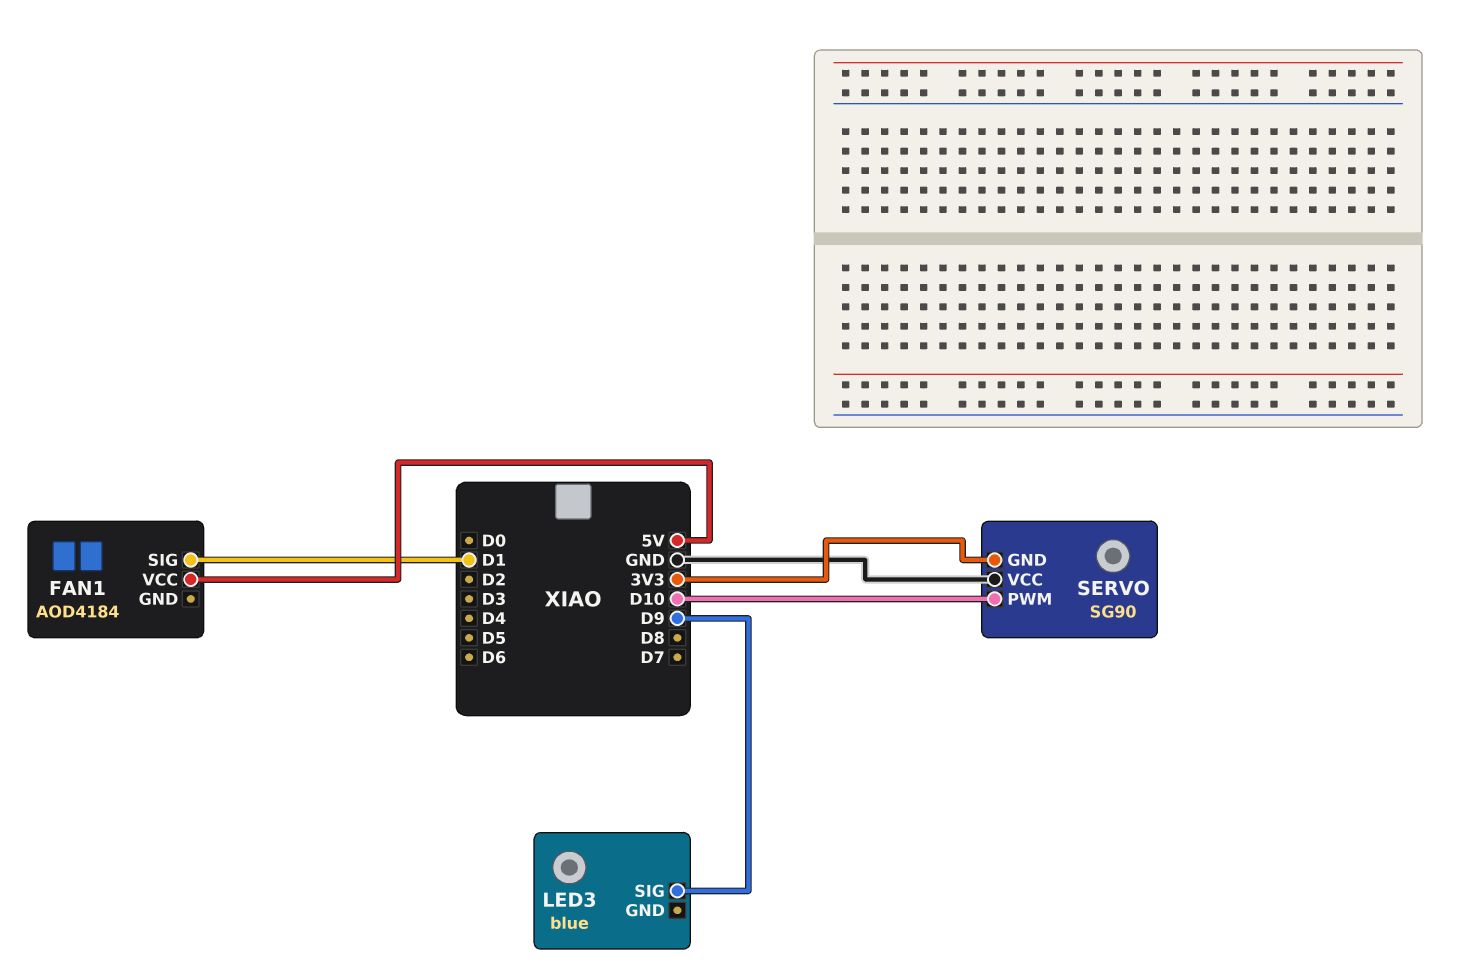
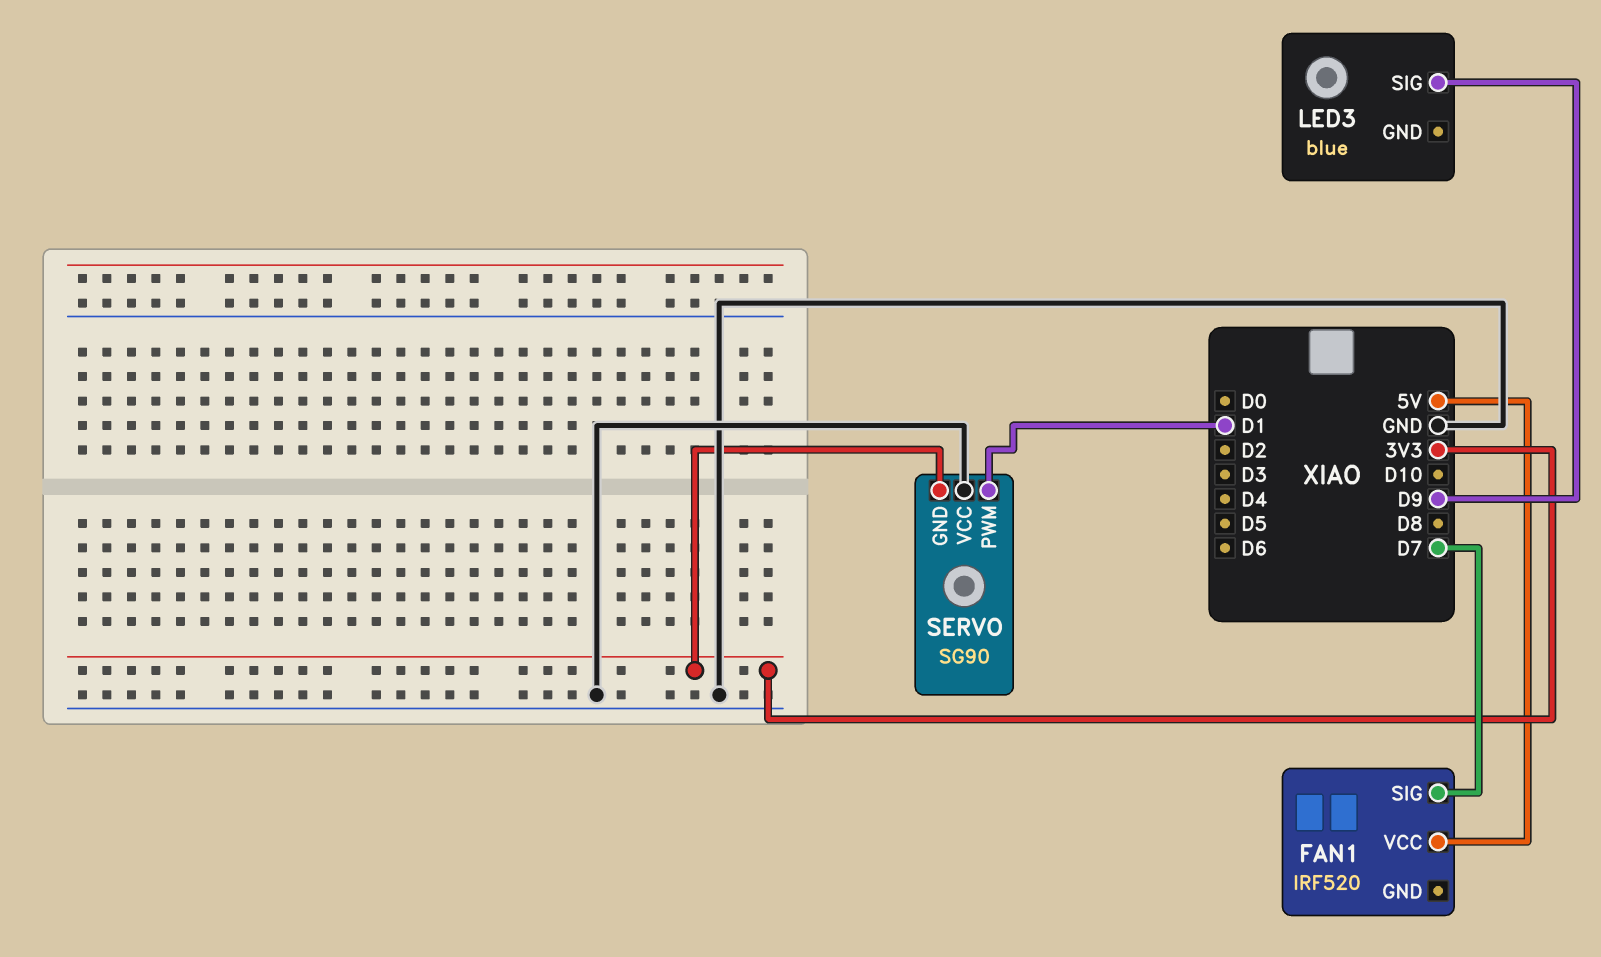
FAN1: AOD4184 -> IRF520
FAN1 pin SIG: D1 -> D7
SERVO pin PWM: D10 -> D1

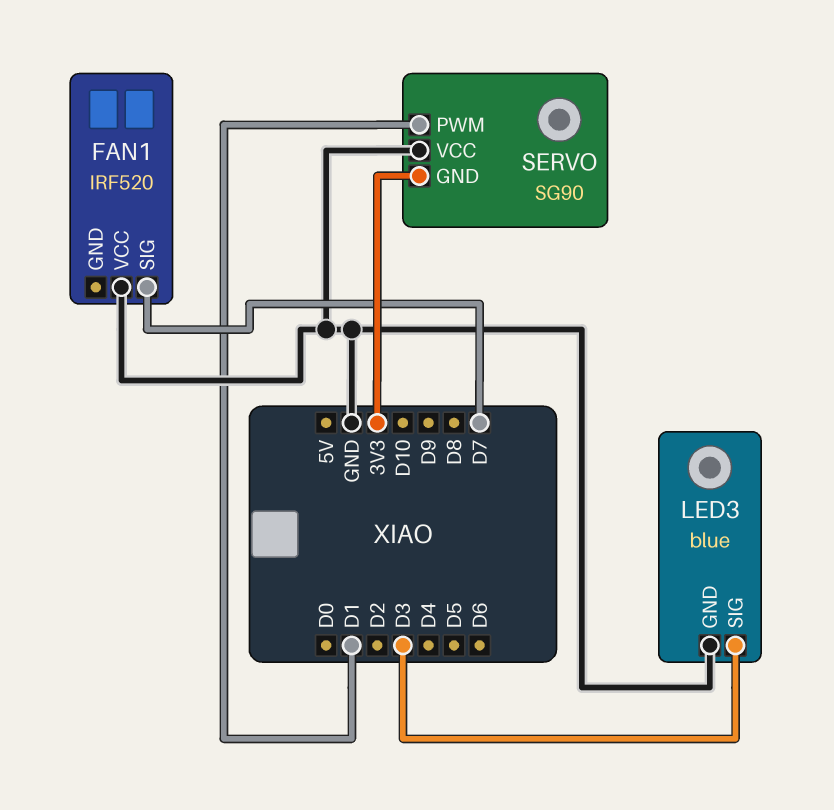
FAN1 pin VCC: 5V -> GND
LED3 pin GND: none -> GND
LED3 pin SIG: D9 -> D3

